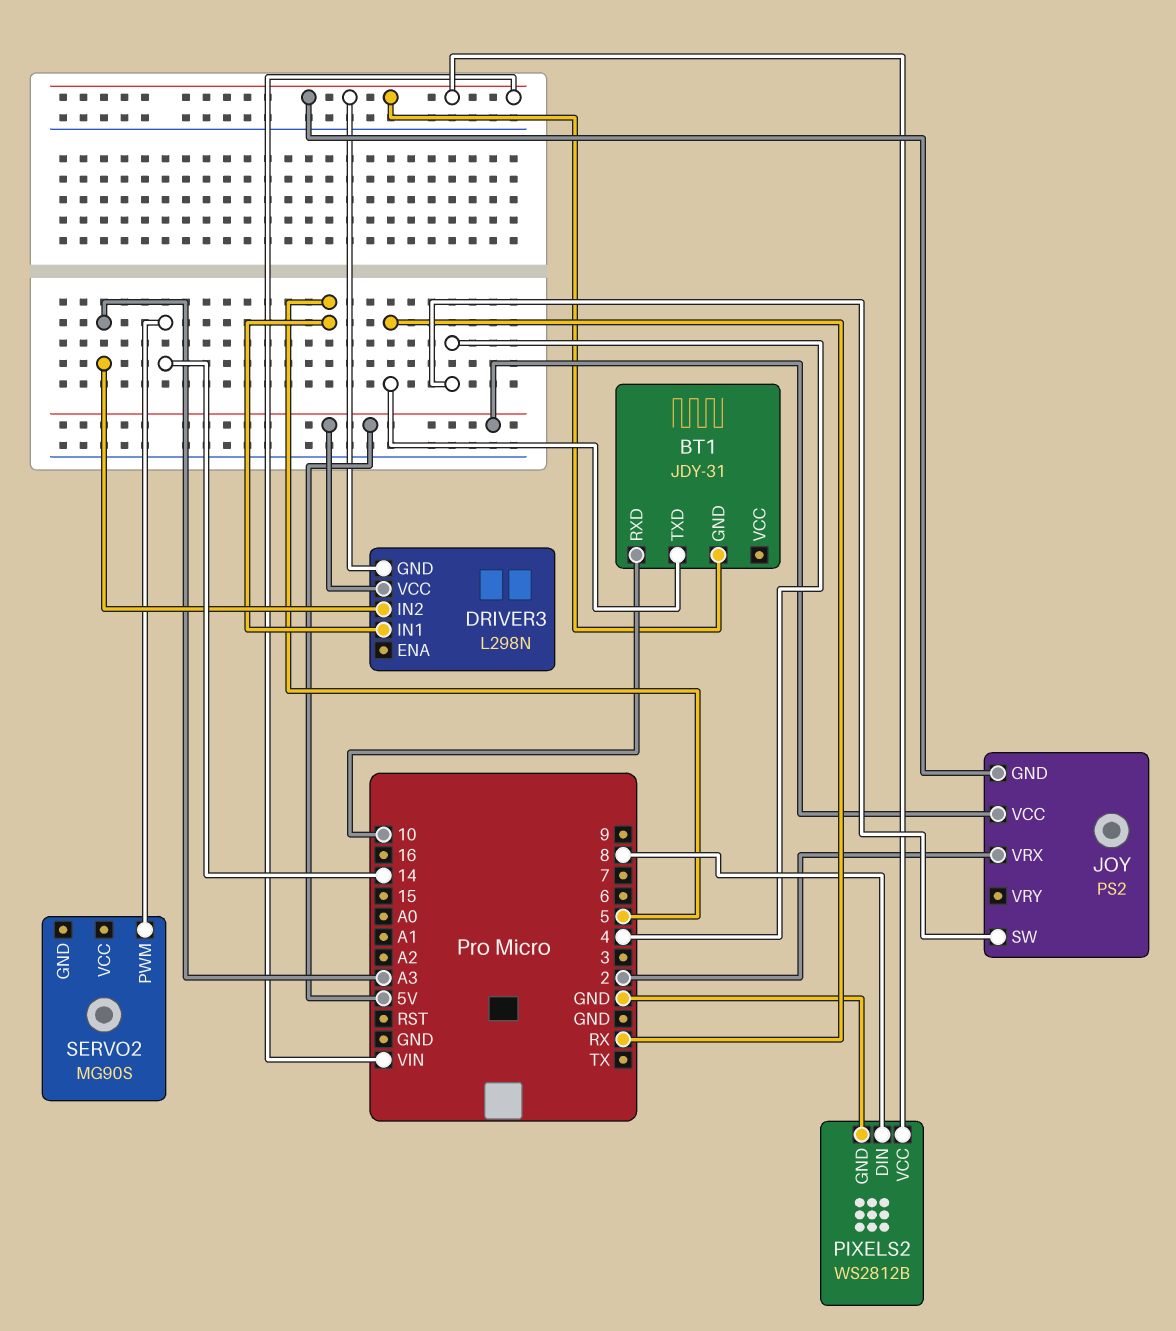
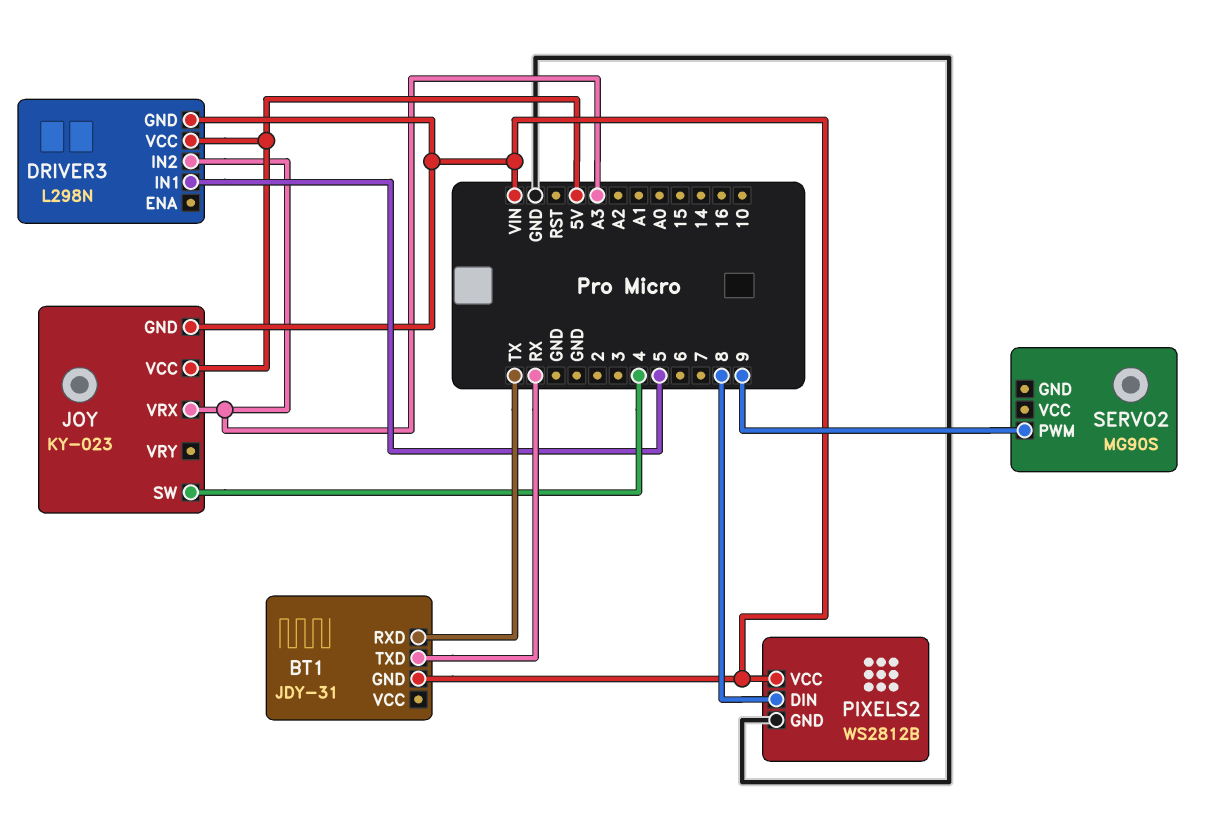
BT1 pin RXD: 10 -> TX
JOY: PS2 -> KY-023
JOY pin VRX: 2 -> A3
SERVO2 pin PWM: 14 -> 9

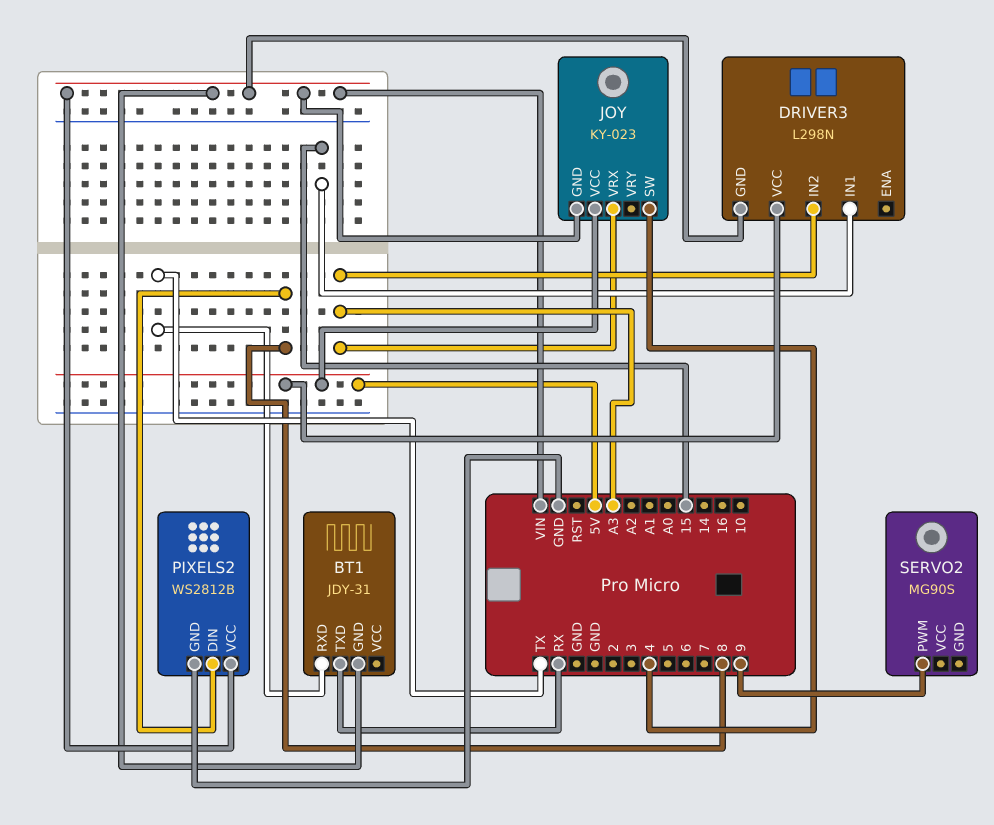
DRIVER3 pin IN1: 5 -> 15

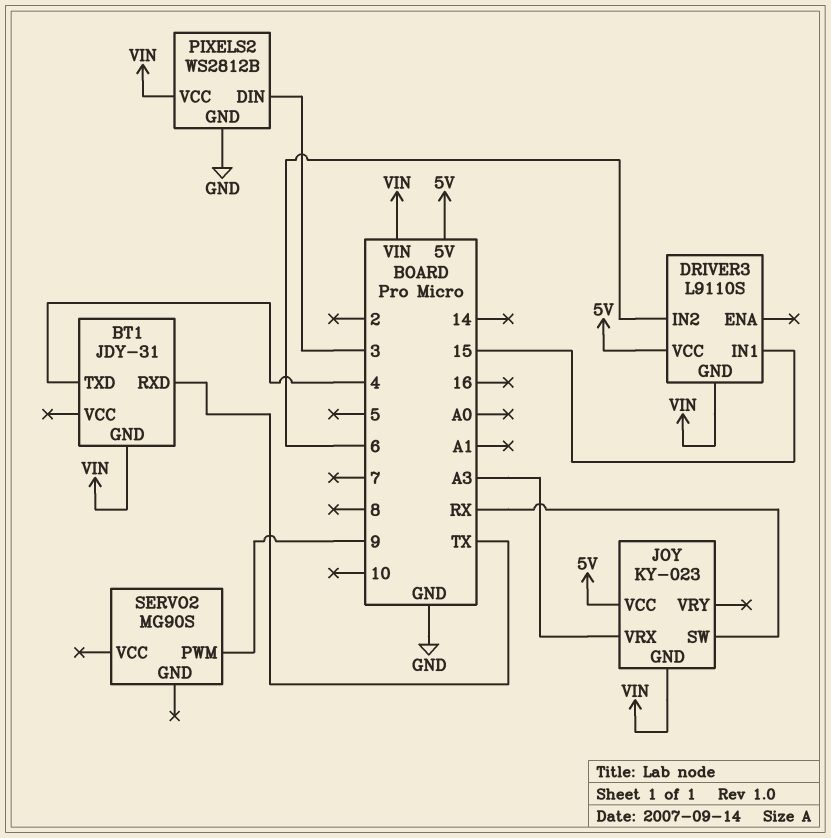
BT1 pin TXD: RX -> 4
DRIVER3: L298N -> L9110S
DRIVER3 pin IN2: A3 -> 6
JOY pin SW: 4 -> RX
PIXELS2 pin DIN: 8 -> 3

